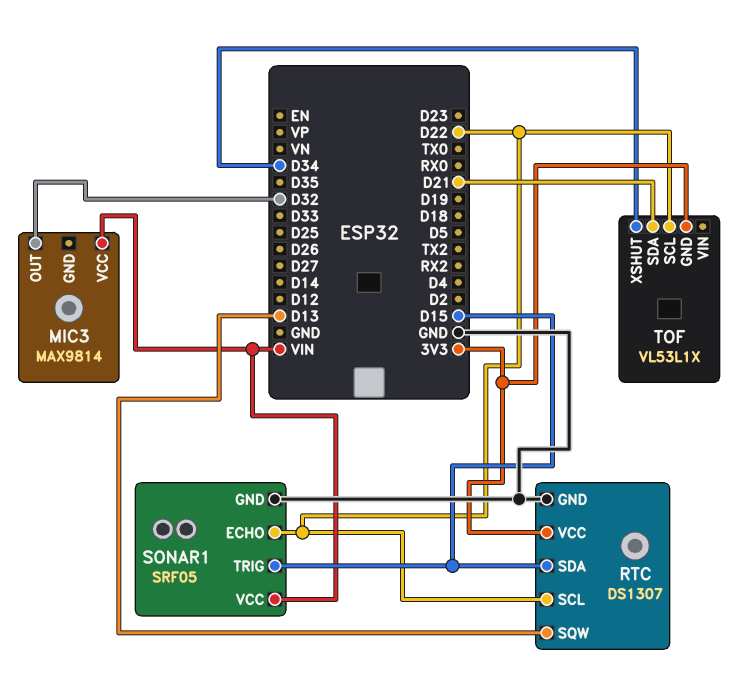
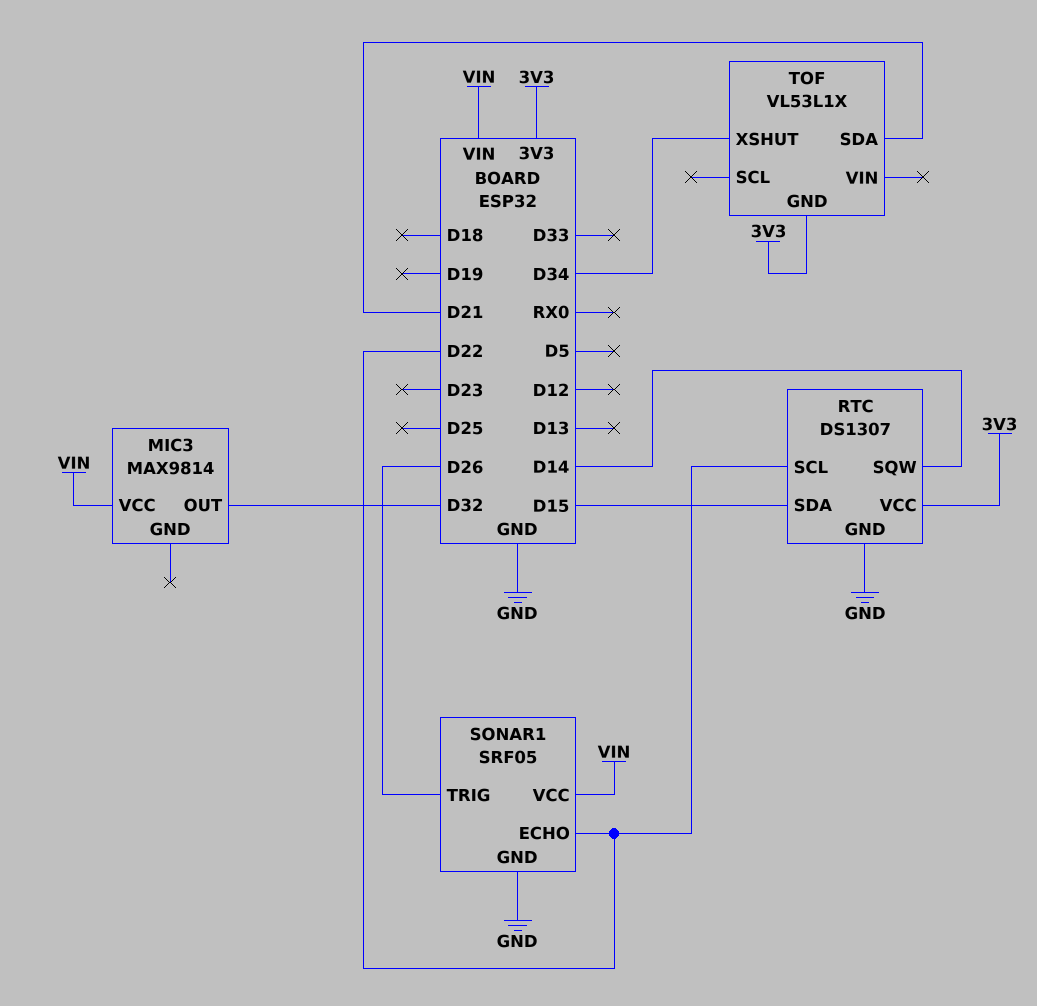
RTC pin SQW: D13 -> D14
SONAR1 pin TRIG: D15 -> D26
TOF pin SCL: D22 -> none

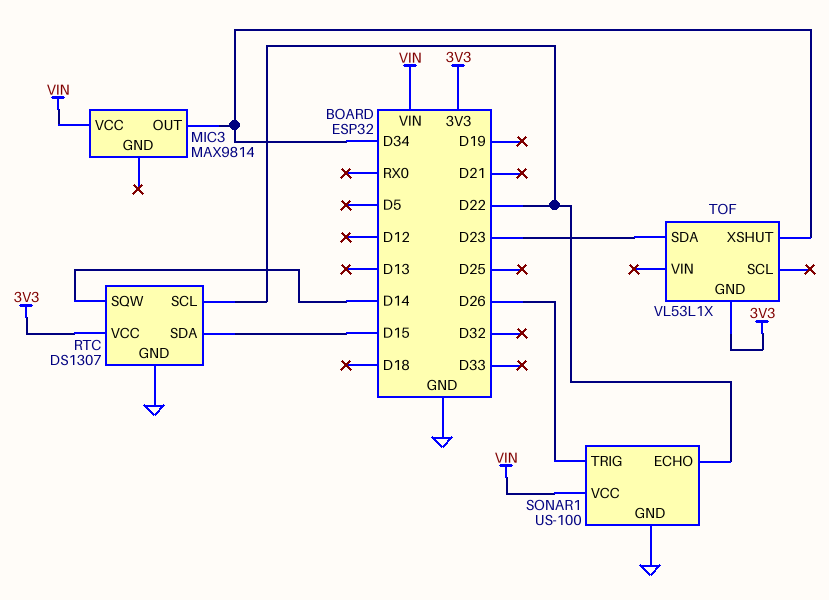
MIC3 pin OUT: D32 -> D34
SONAR1: SRF05 -> US-100
TOF pin SDA: D21 -> D23

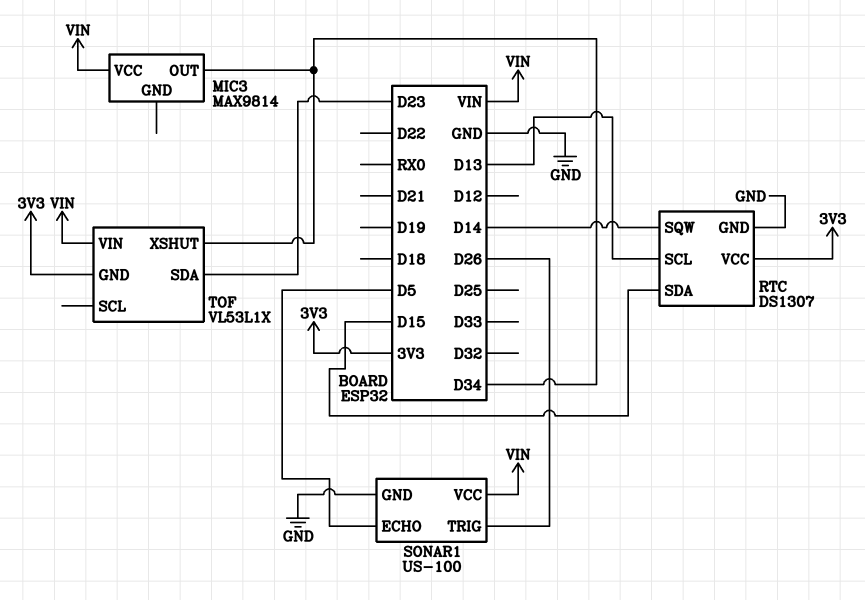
RTC pin SCL: D22 -> D13
SONAR1 pin ECHO: D22 -> D5
TOF pin VIN: none -> VIN

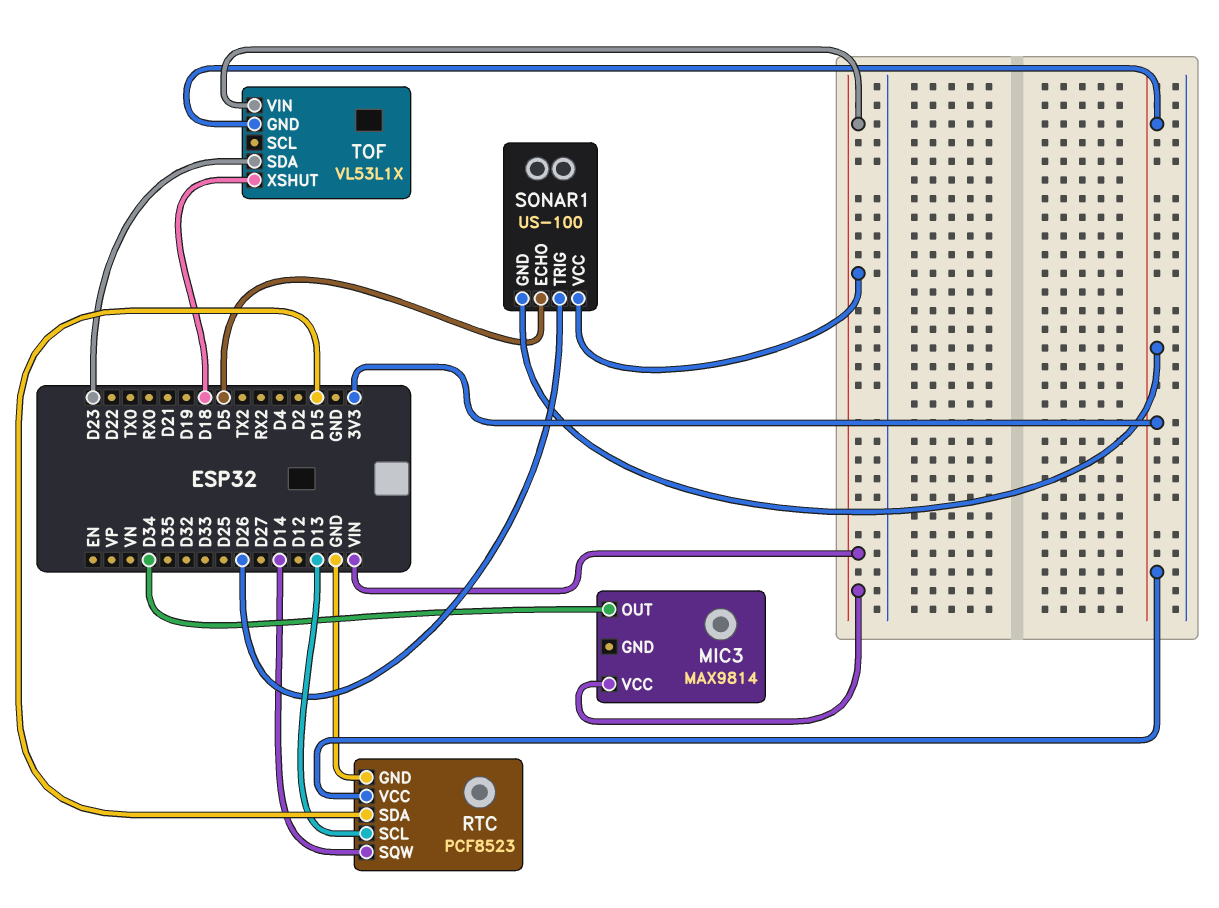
RTC: DS1307 -> PCF8523
SONAR1 pin GND: GND -> 3V3
TOF pin XSHUT: D34 -> D18

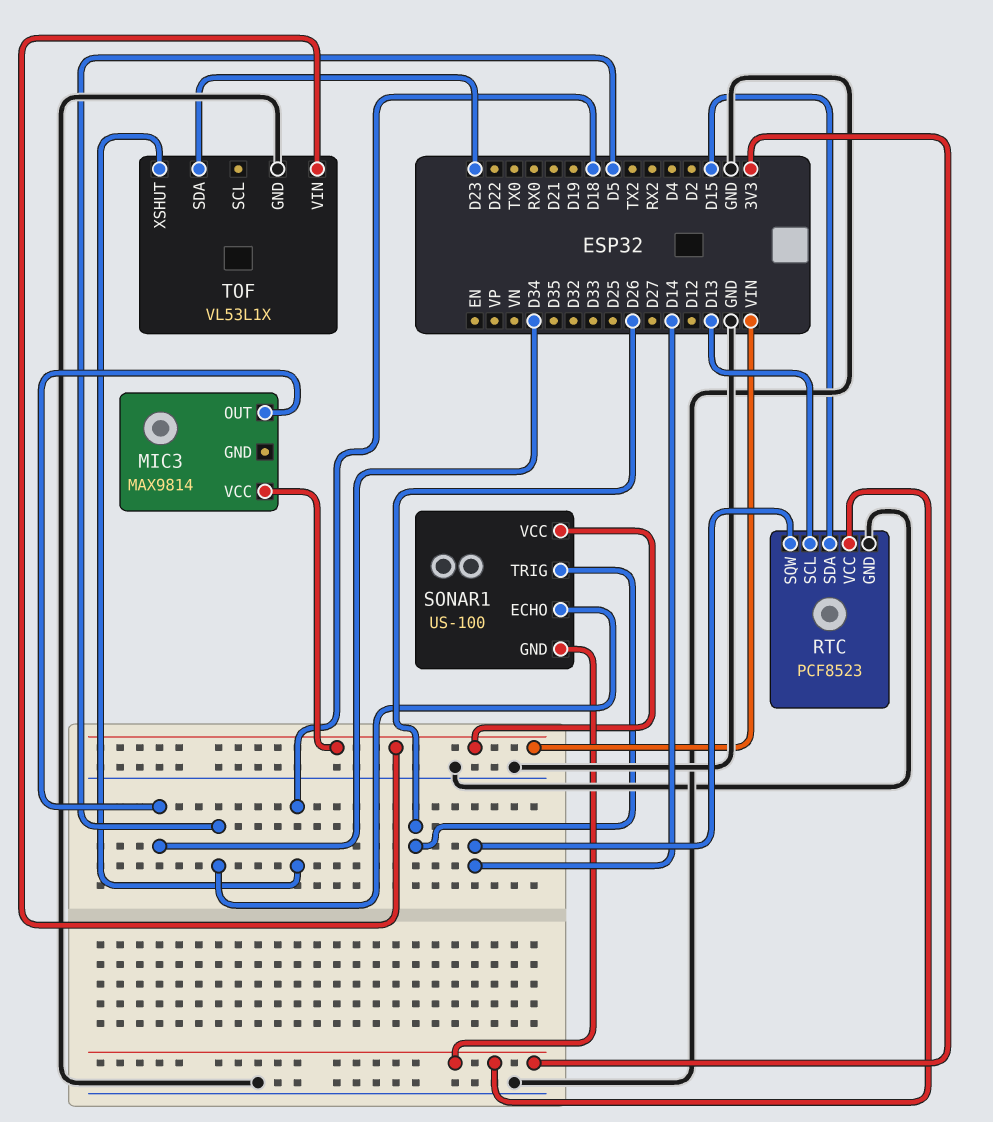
TOF pin GND: 3V3 -> GND

